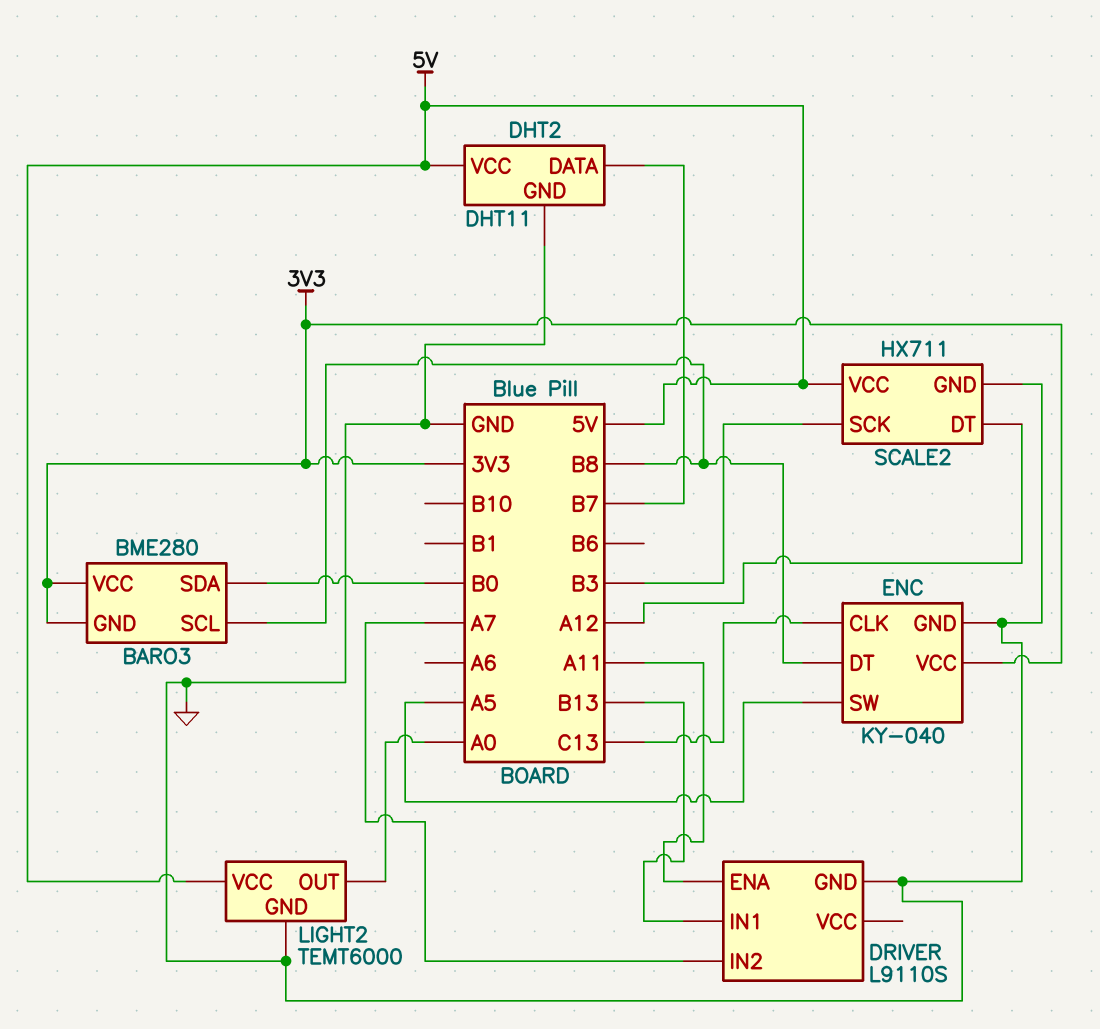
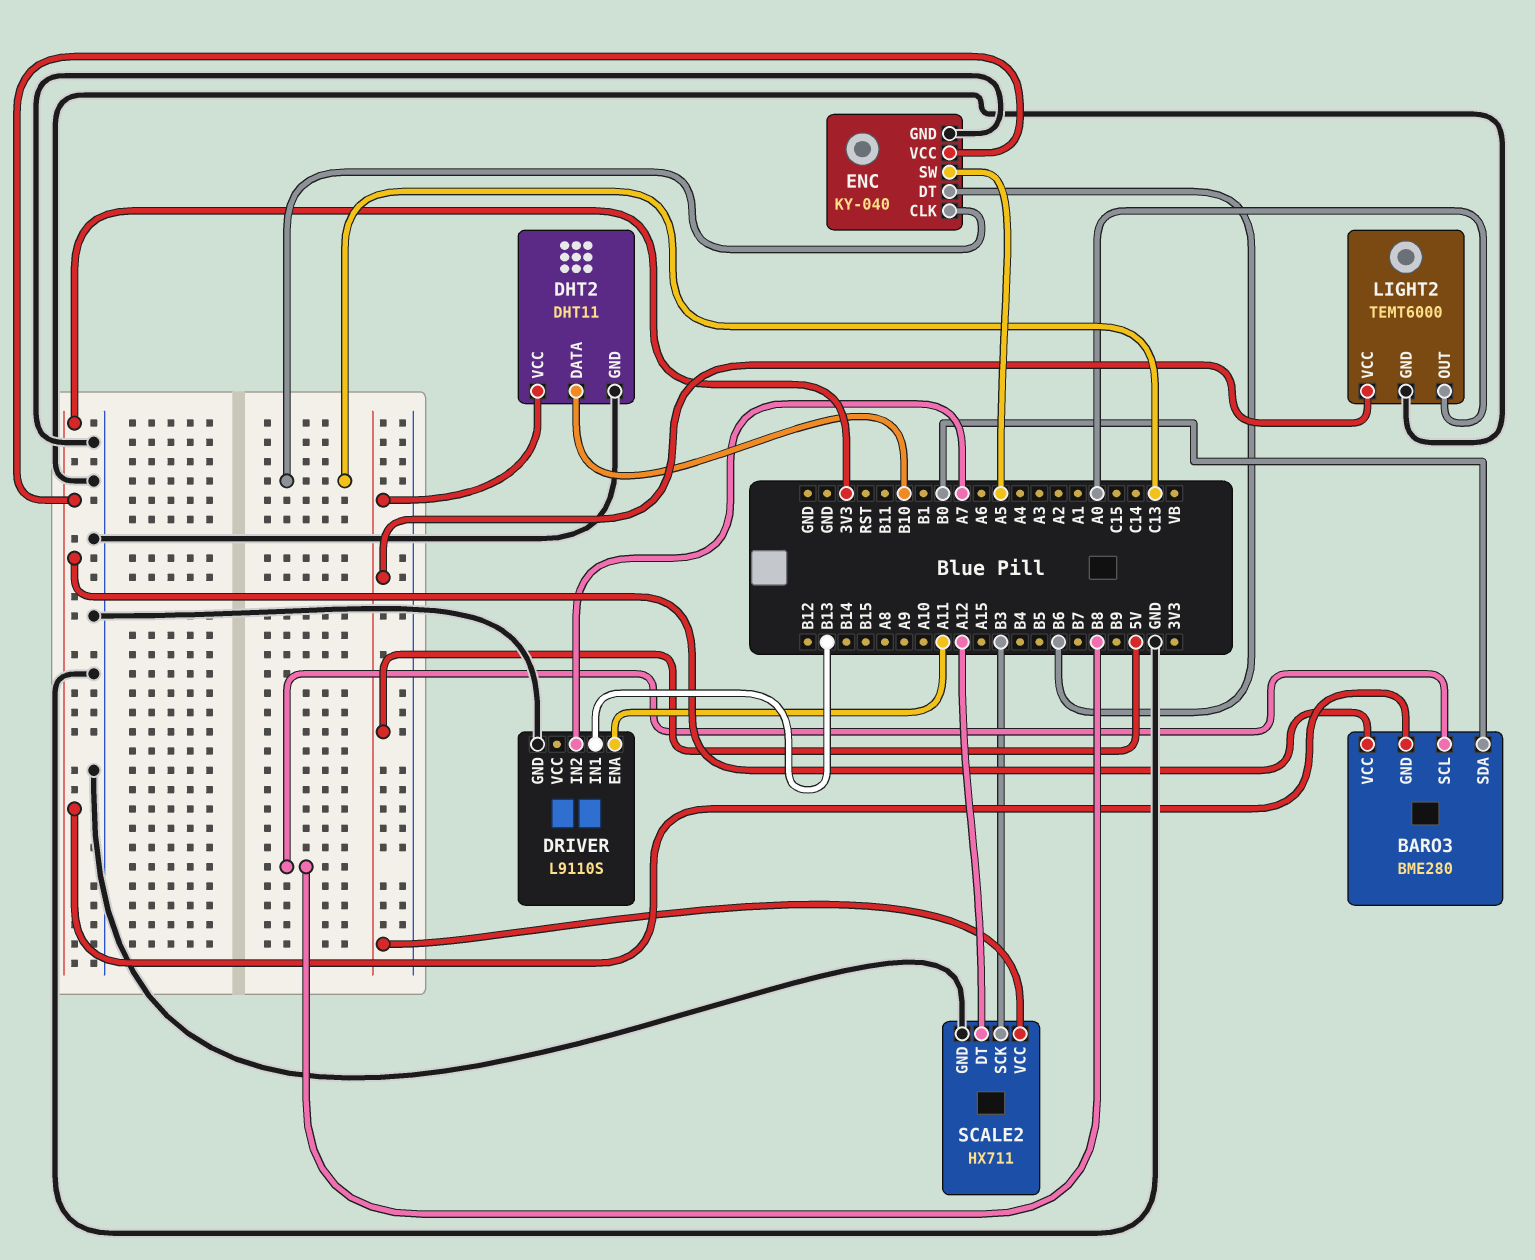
DHT2 pin DATA: B7 -> B10
ENC pin DT: B8 -> B6

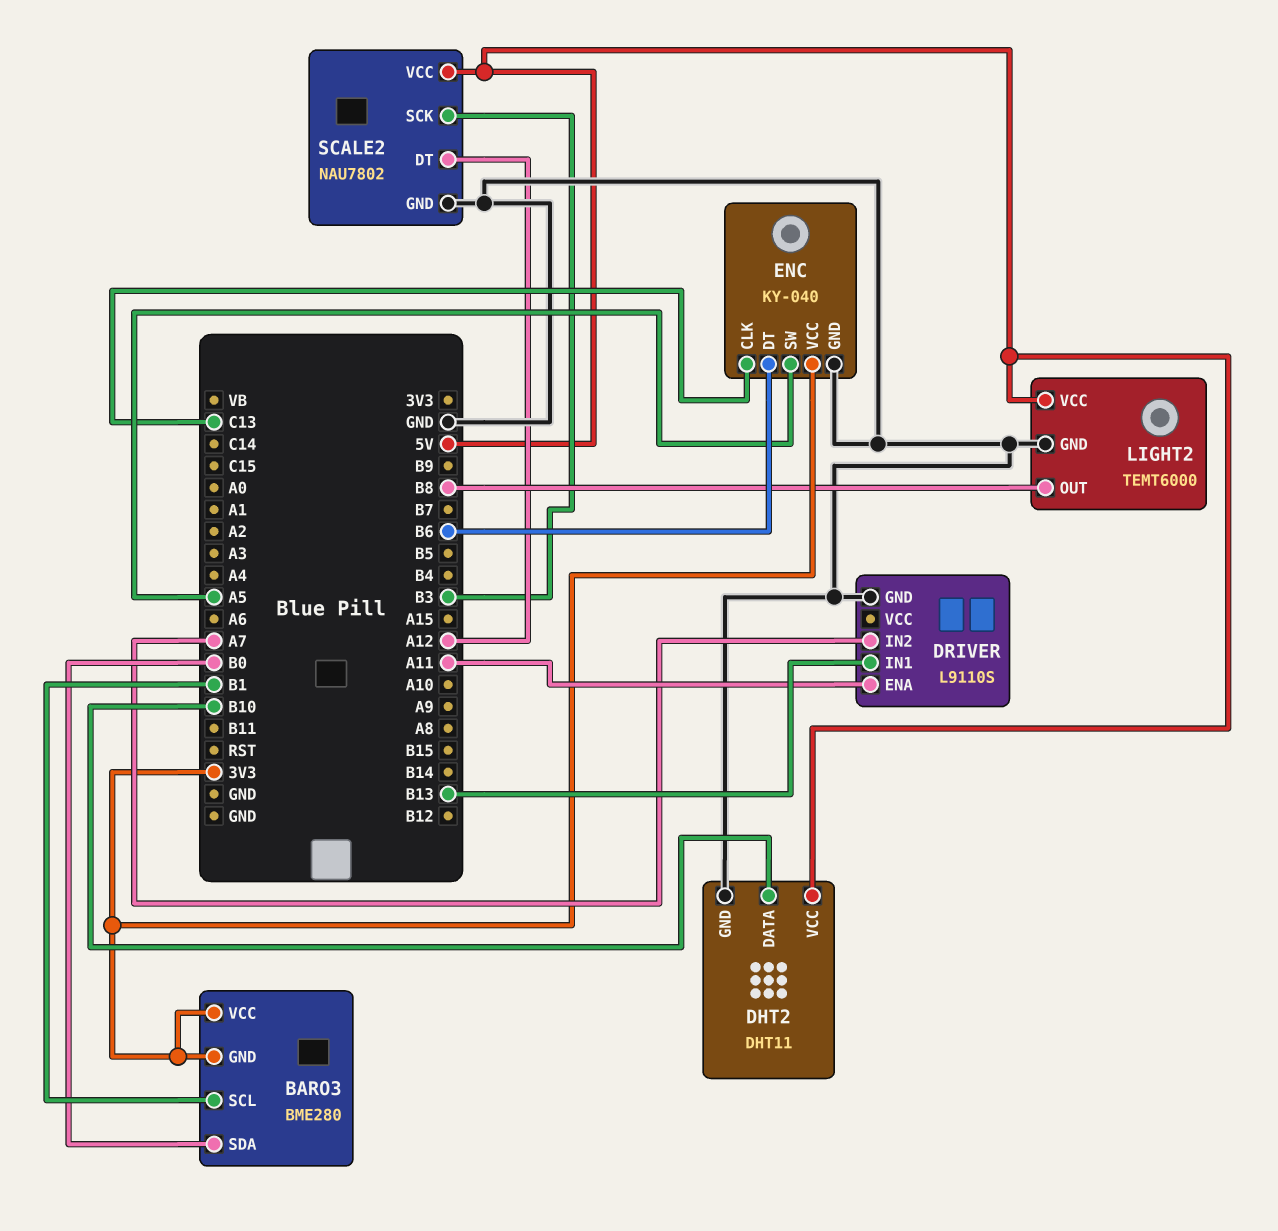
BARO3 pin SCL: B8 -> B1
LIGHT2 pin OUT: A0 -> B8
SCALE2: HX711 -> NAU7802

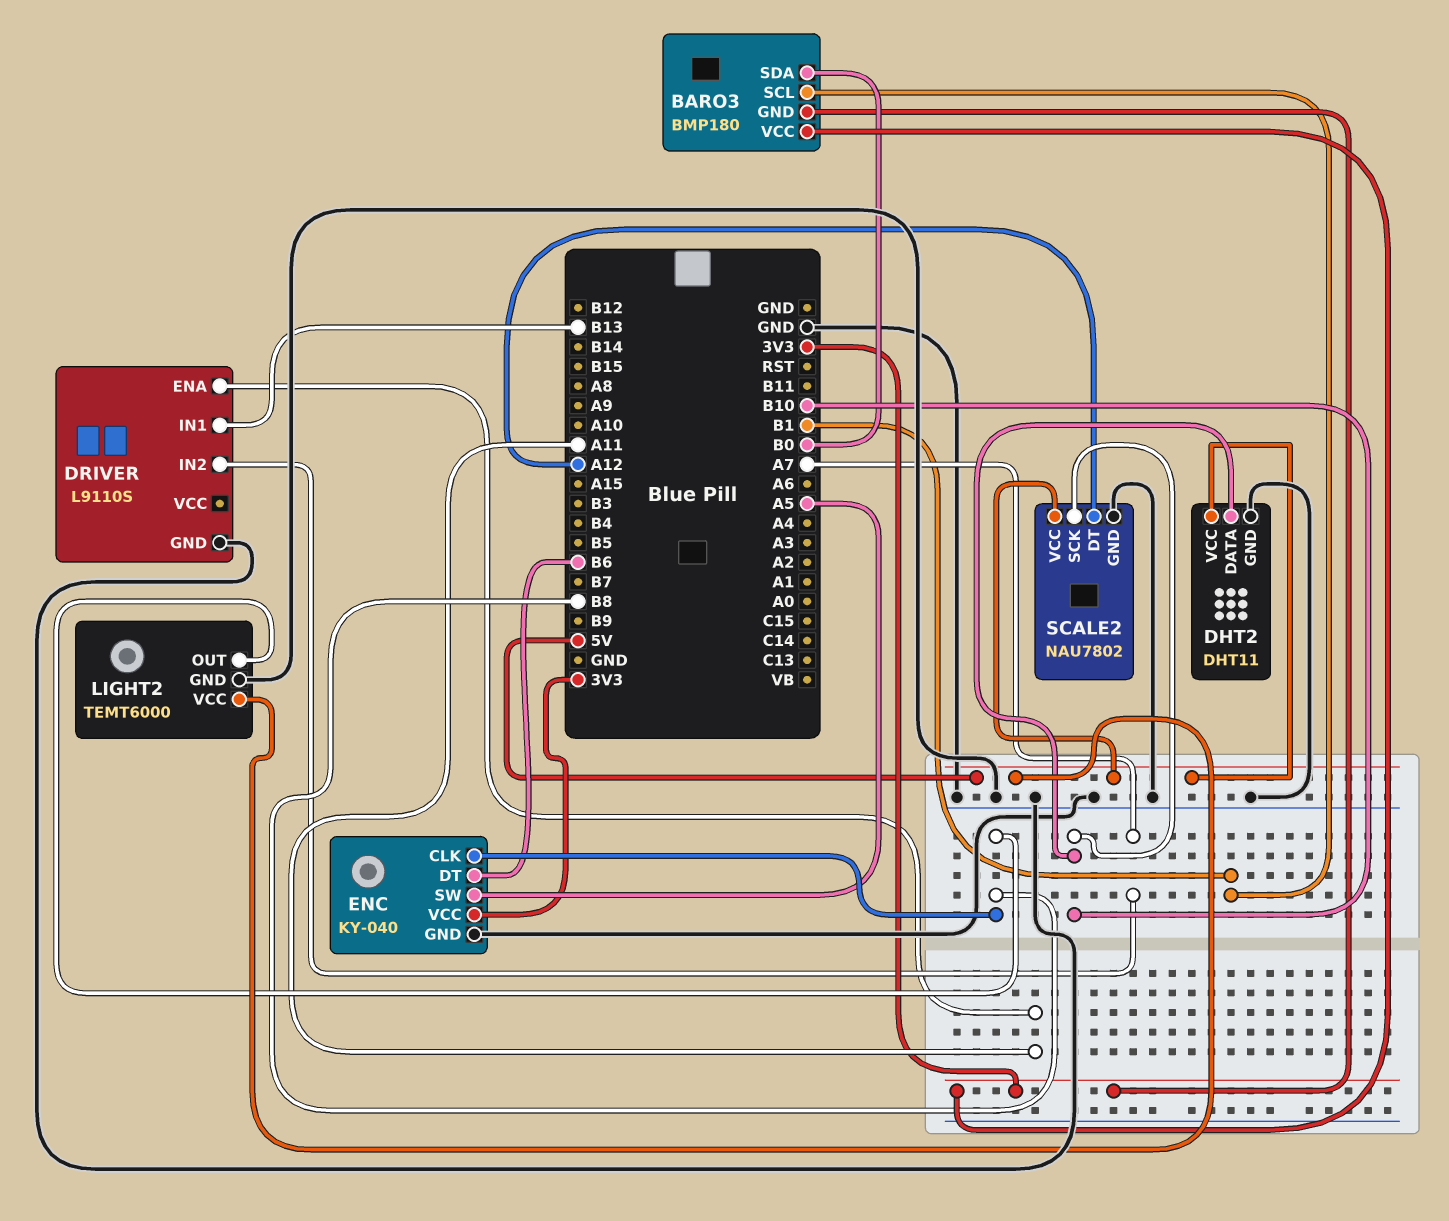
BARO3: BME280 -> BMP180
ENC pin CLK: C13 -> B8
SCALE2 pin SCK: B3 -> B10

